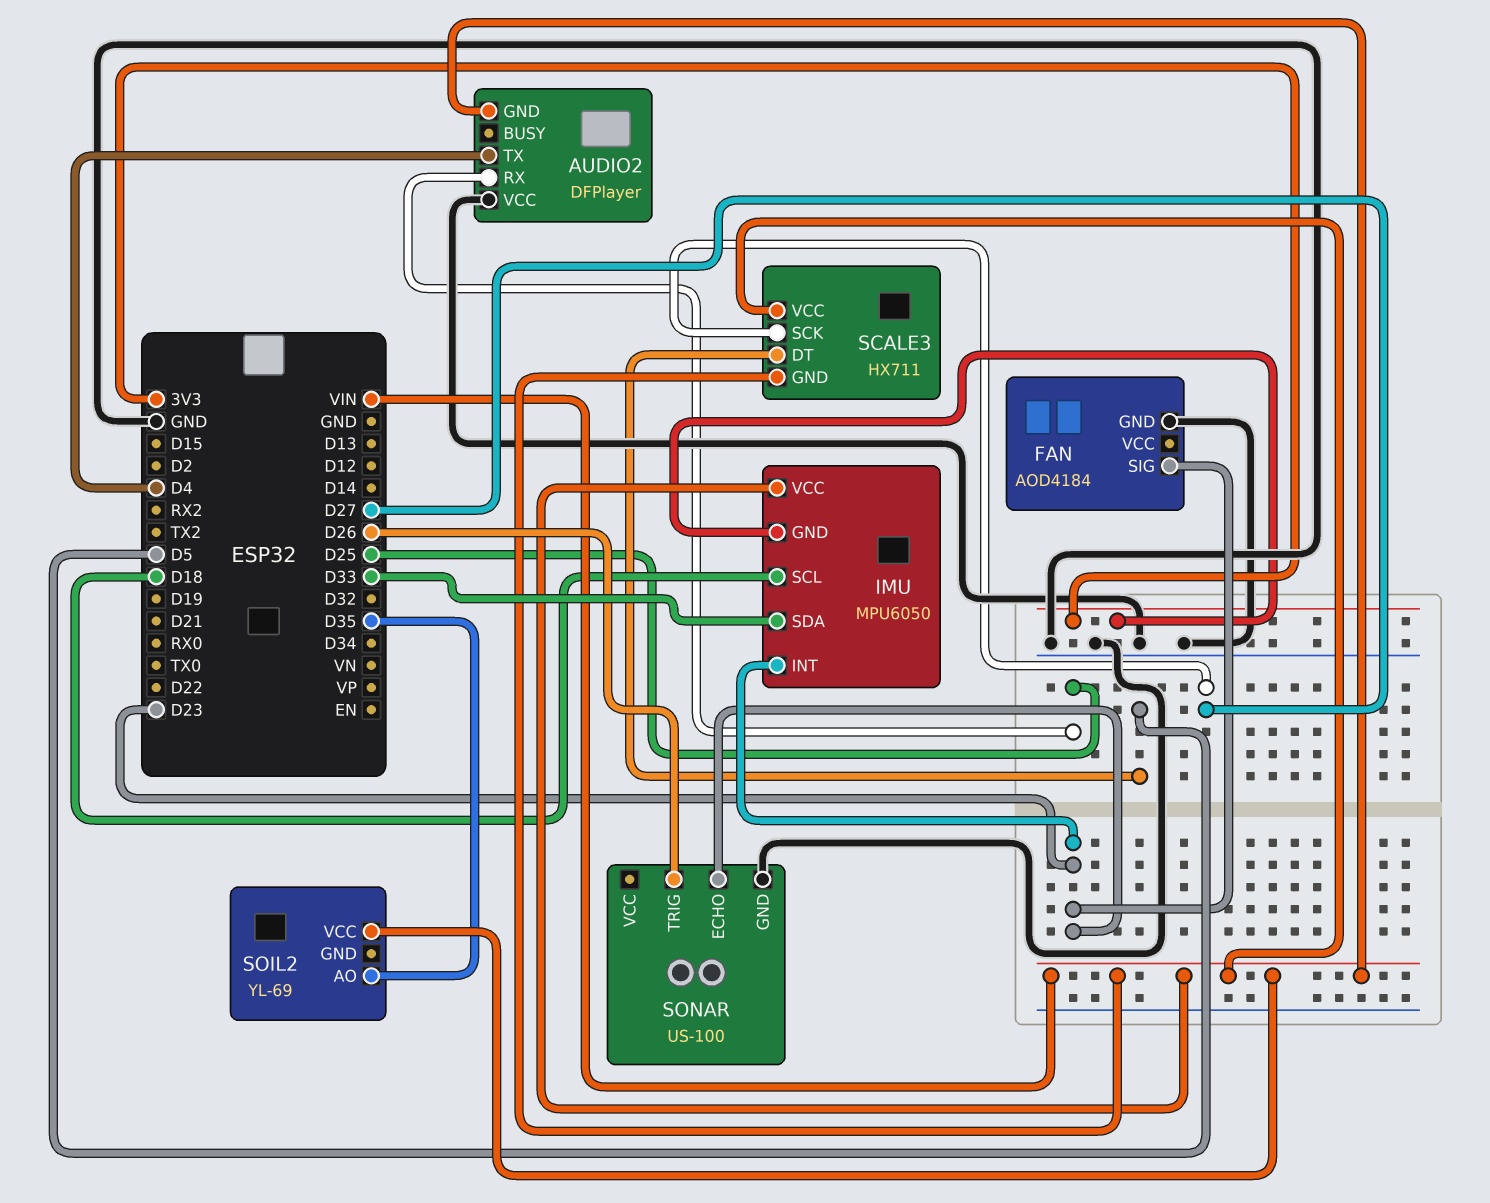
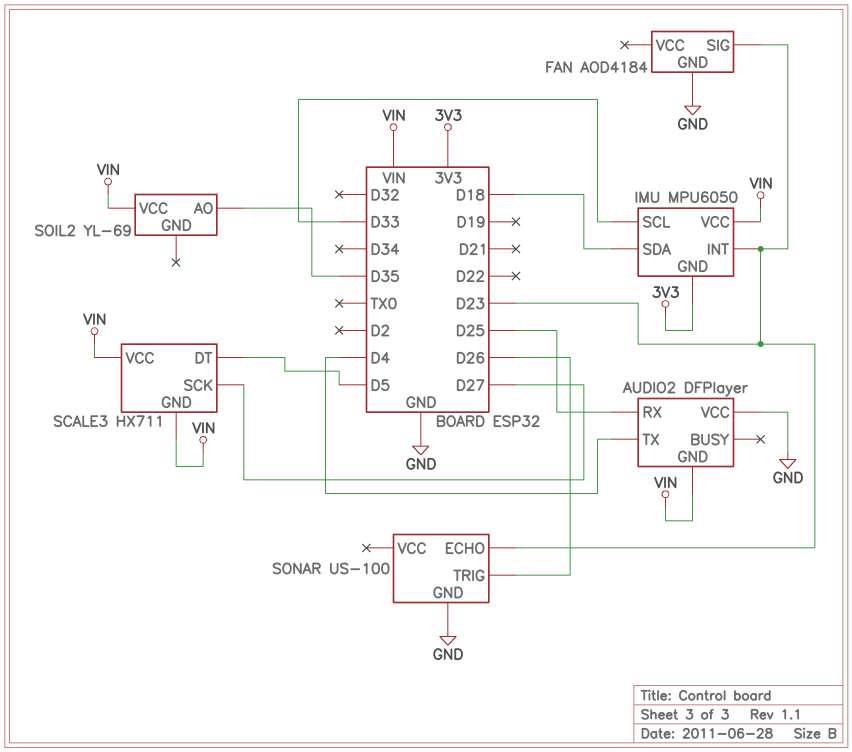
IMU pin SCL: D18 -> D33
IMU pin SDA: D33 -> D18

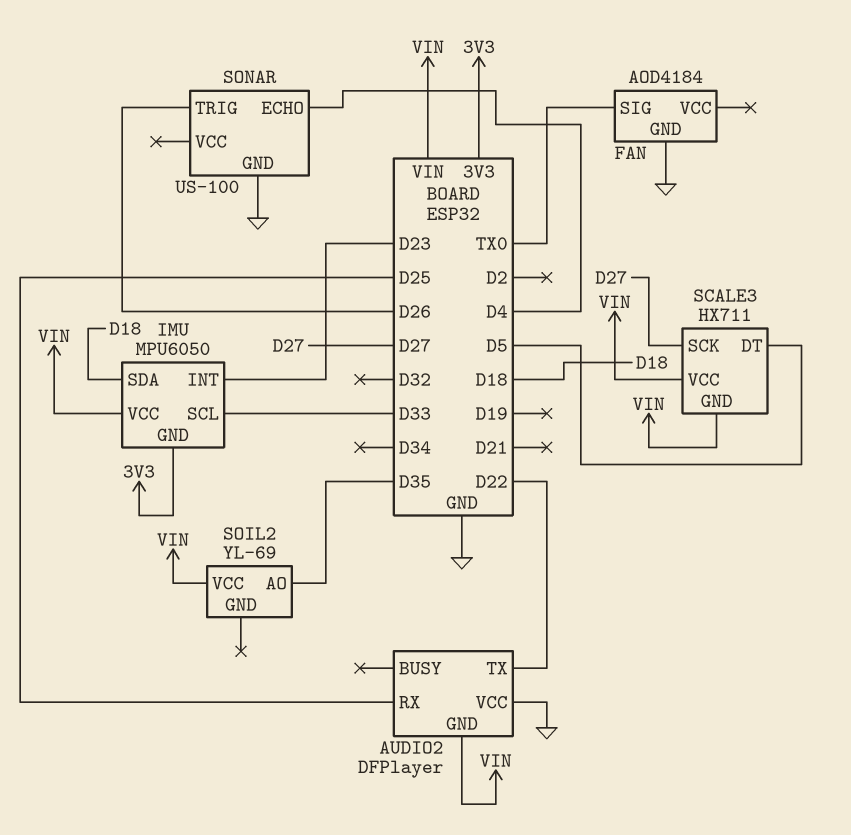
AUDIO2 pin TX: D4 -> D22
FAN pin SIG: D23 -> TX0
SONAR pin ECHO: D23 -> D4

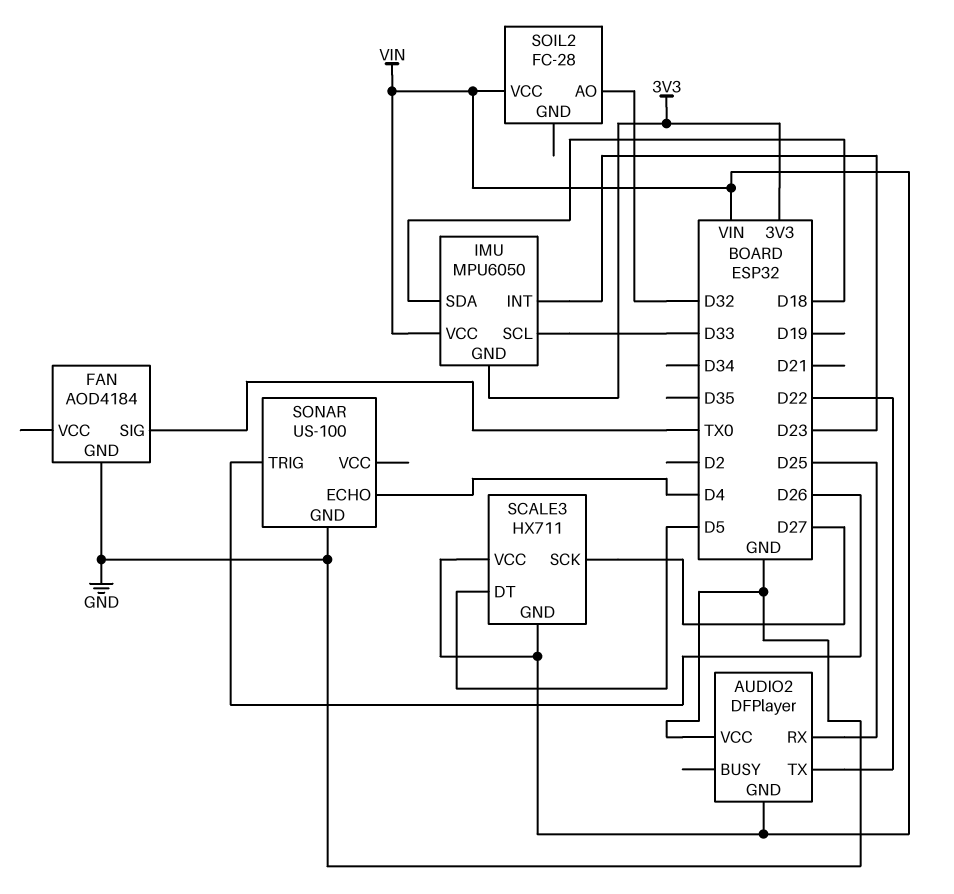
SOIL2: YL-69 -> FC-28
SOIL2 pin AO: D35 -> D32

